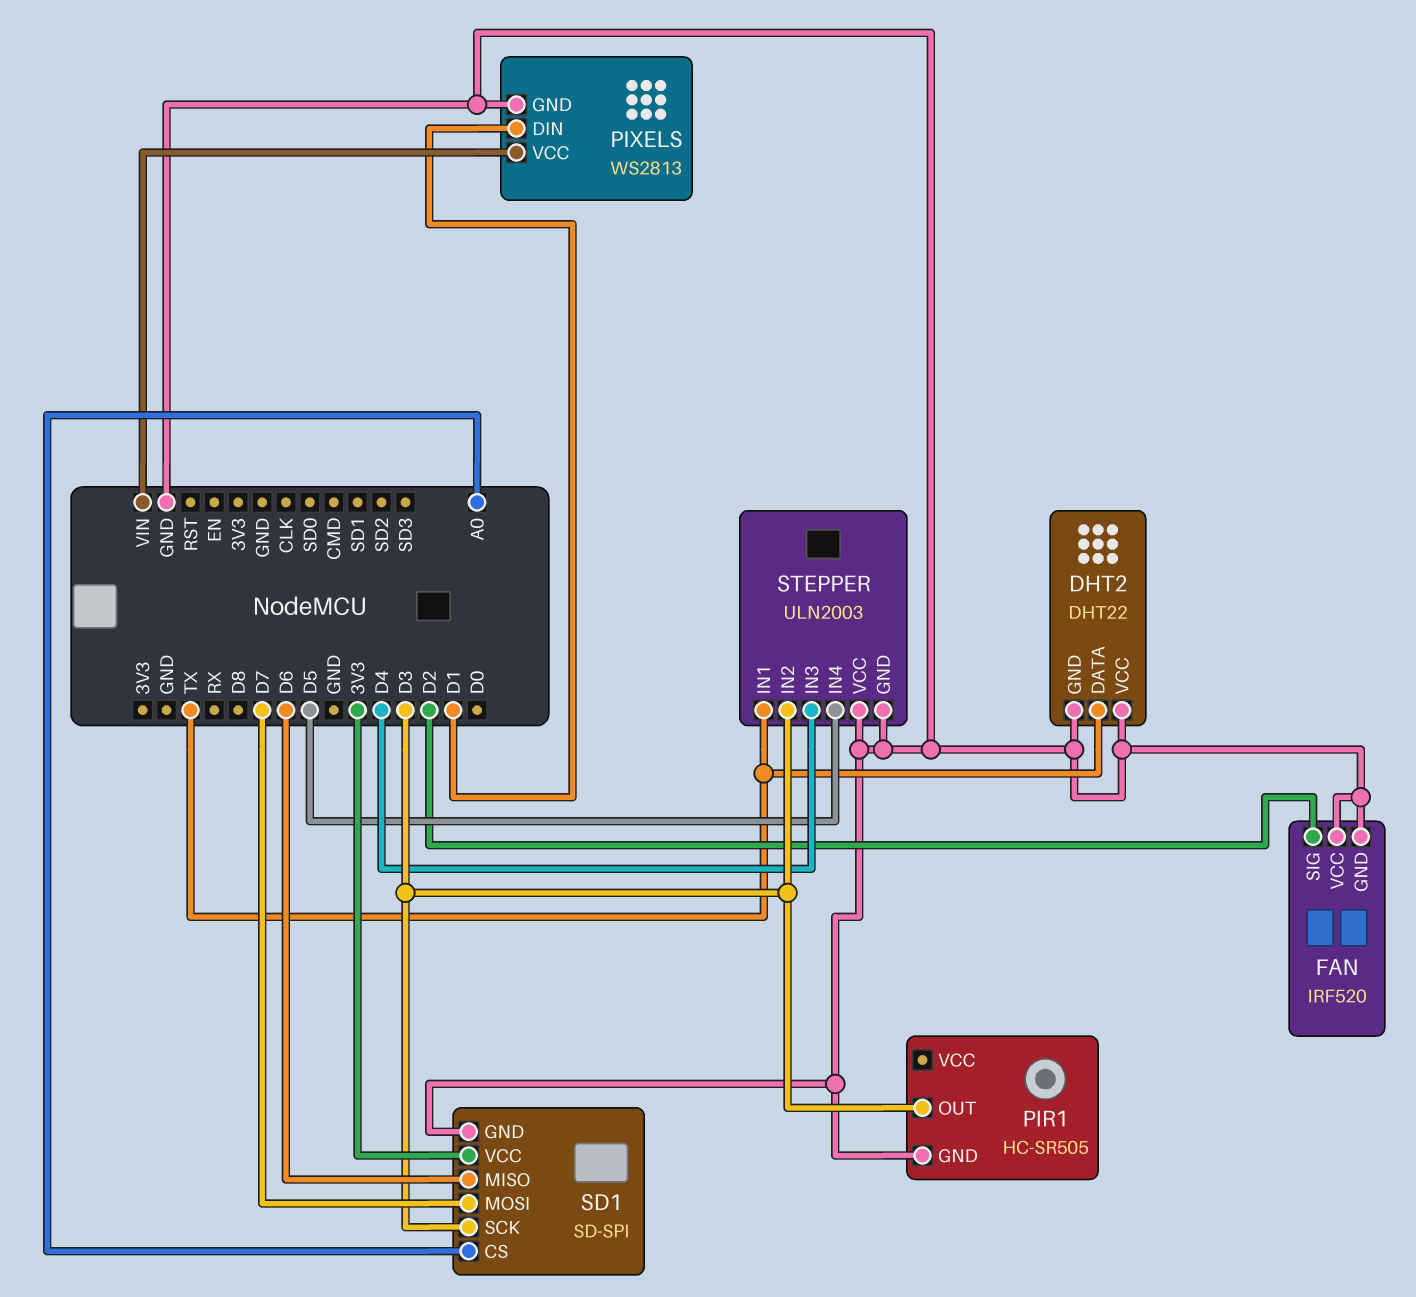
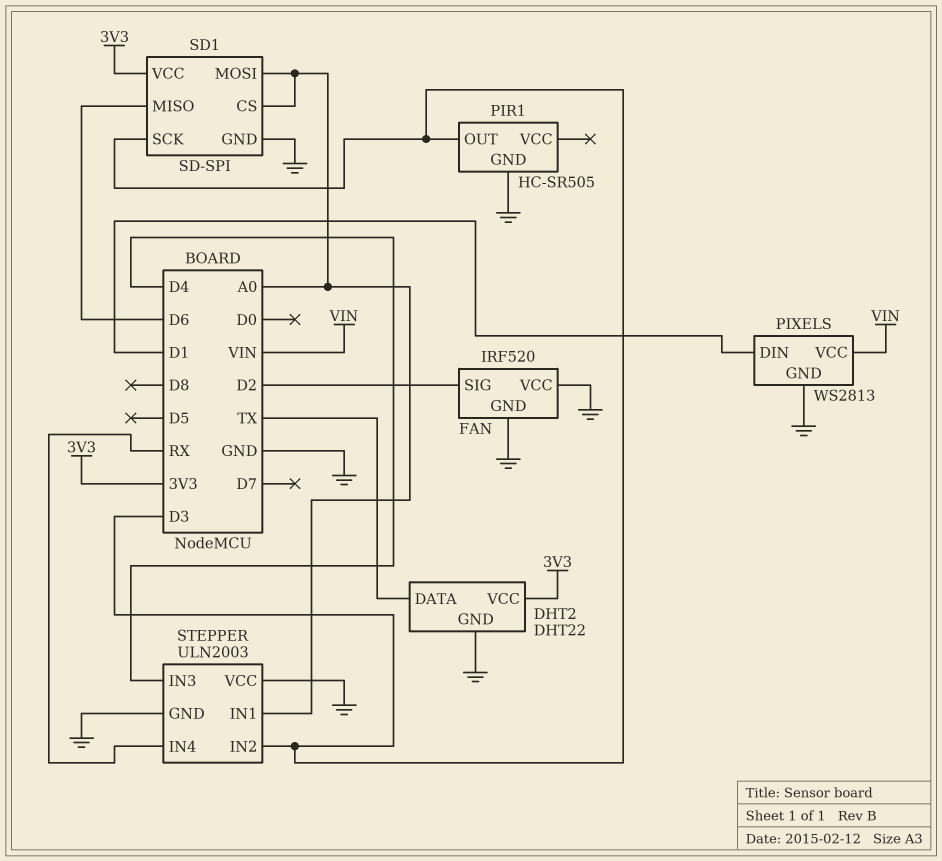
DHT2 pin VCC: GND -> 3V3
SD1 pin MOSI: D7 -> A0
STEPPER pin IN1: TX -> A0
STEPPER pin IN4: D5 -> RX

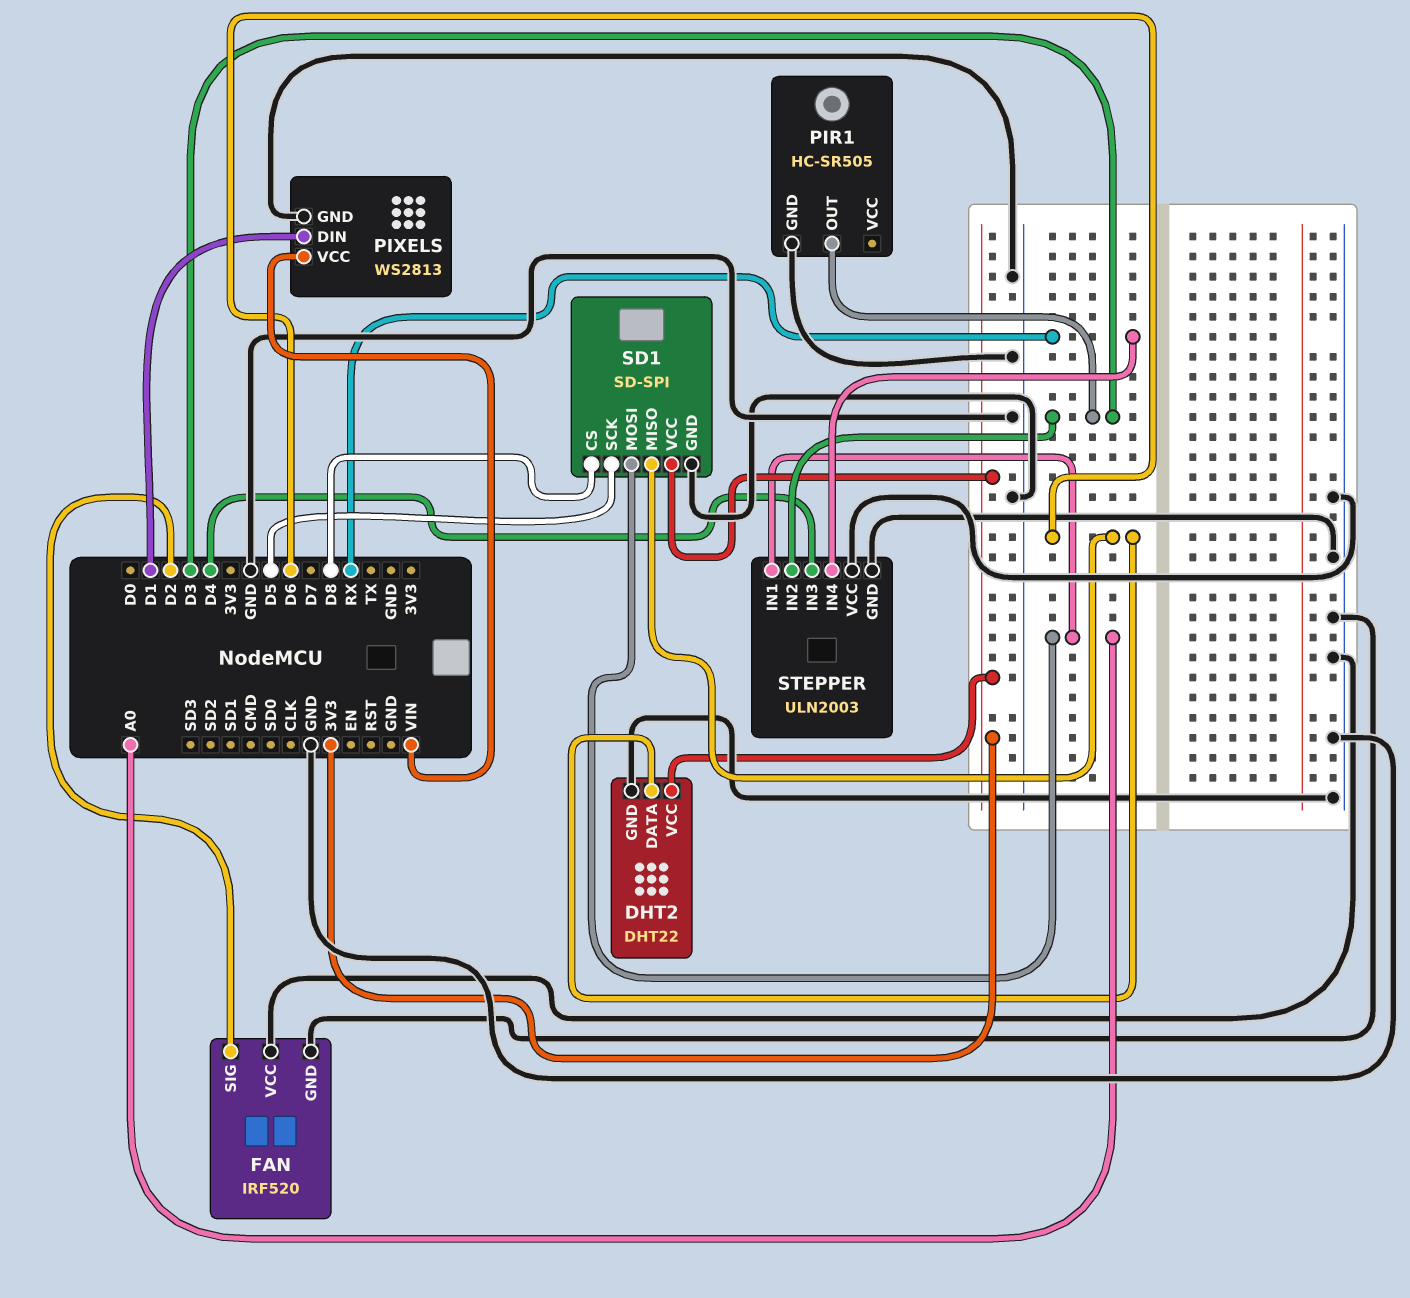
DHT2 pin DATA: TX -> D6
SD1 pin CS: A0 -> D8
SD1 pin SCK: D3 -> D5

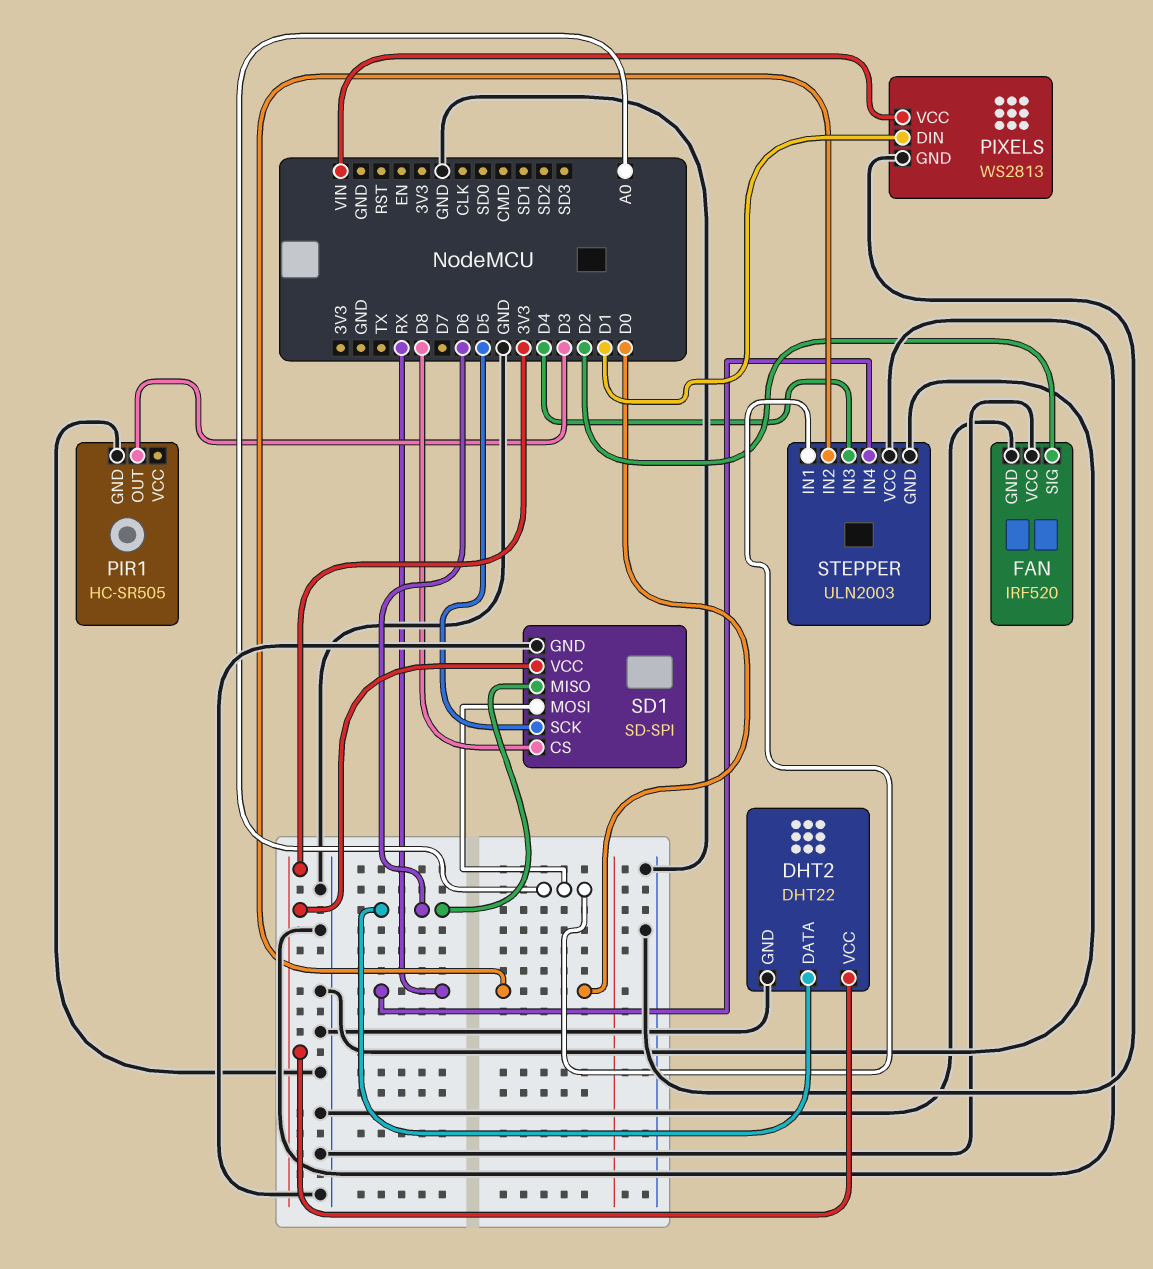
STEPPER pin IN2: D3 -> D0

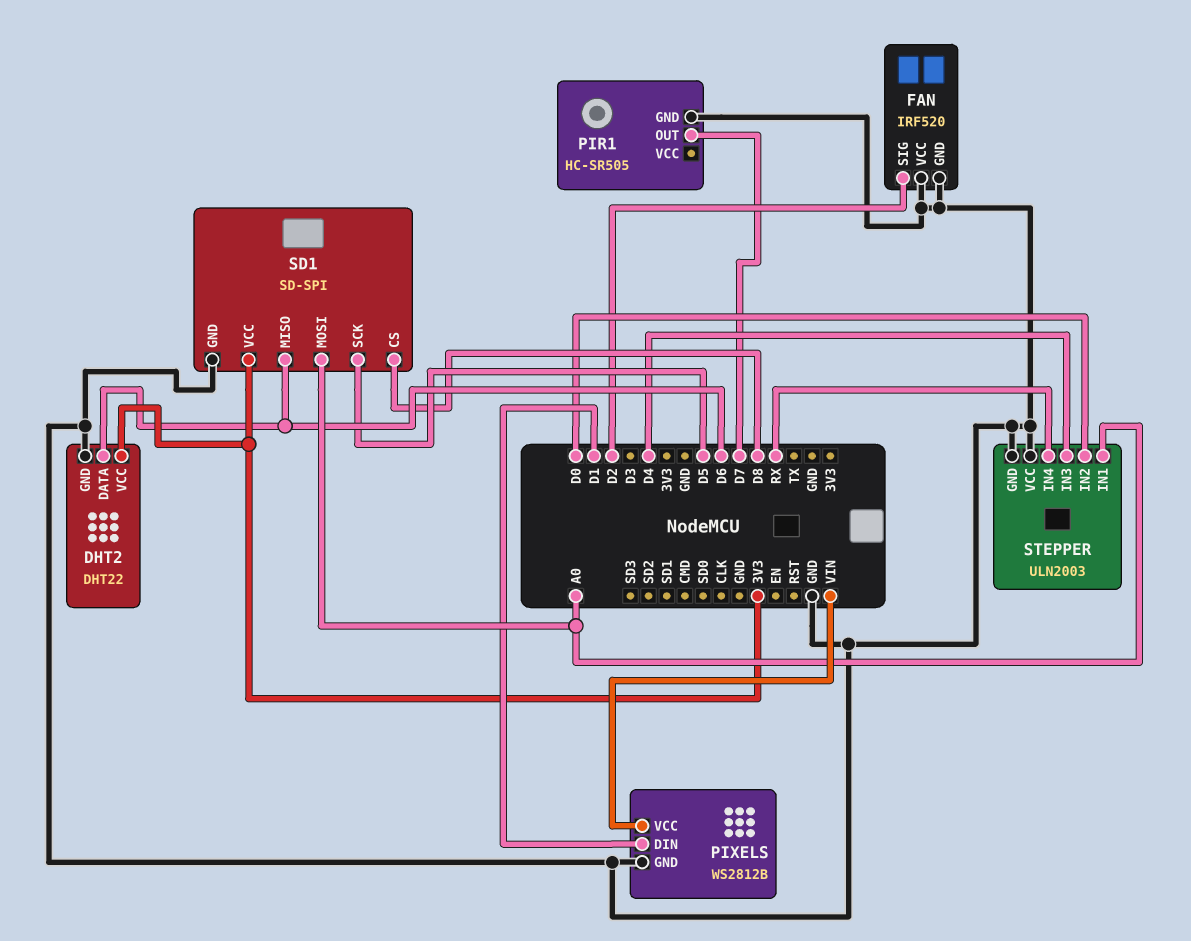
PIR1 pin OUT: D3 -> D7
PIXELS: WS2813 -> WS2812B

